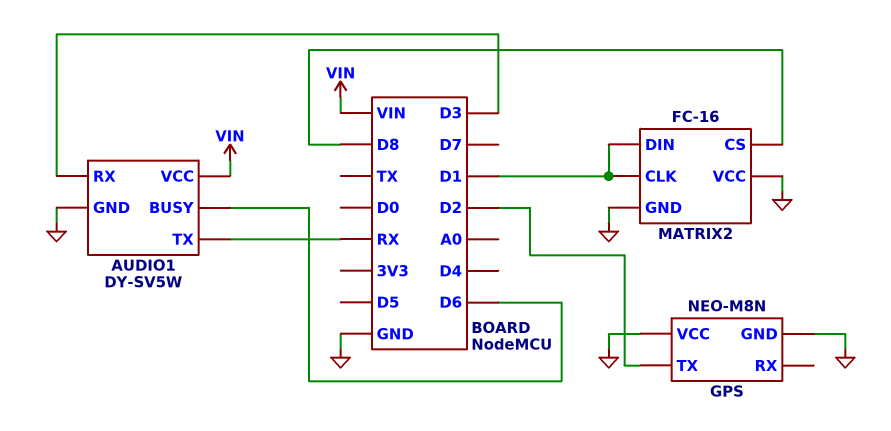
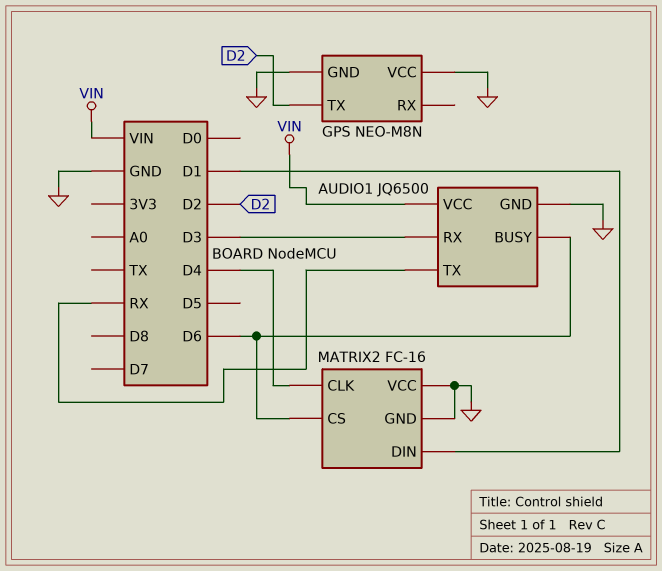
AUDIO1: DY-SV5W -> JQ6500
MATRIX2 pin CLK: D1 -> D4
MATRIX2 pin CS: D8 -> D6

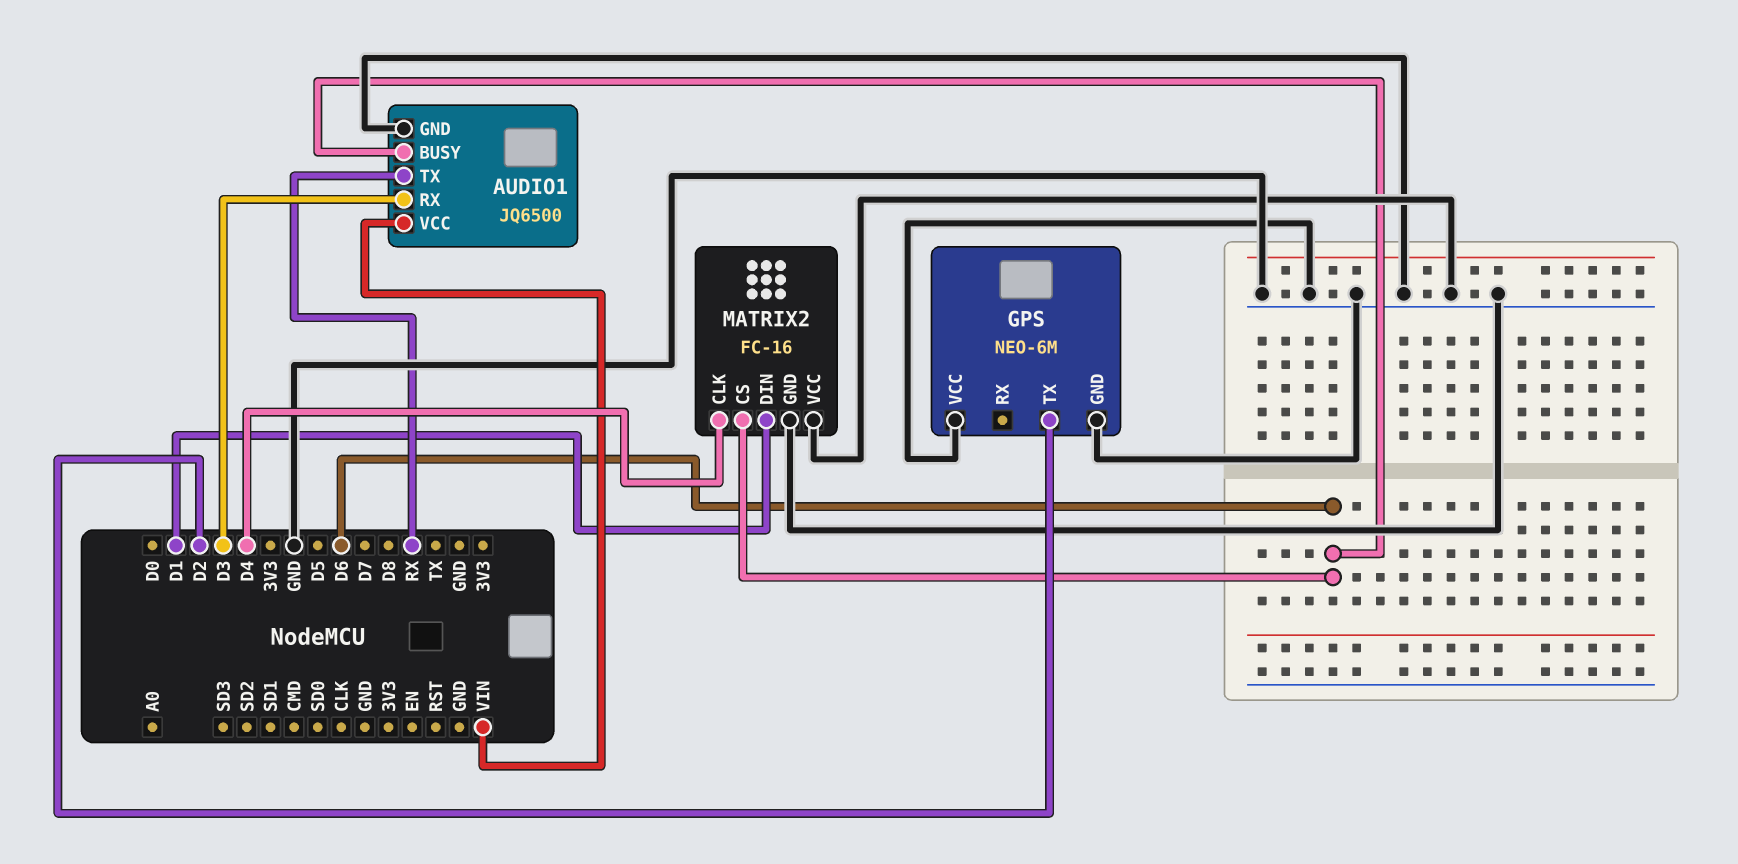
GPS: NEO-M8N -> NEO-6M

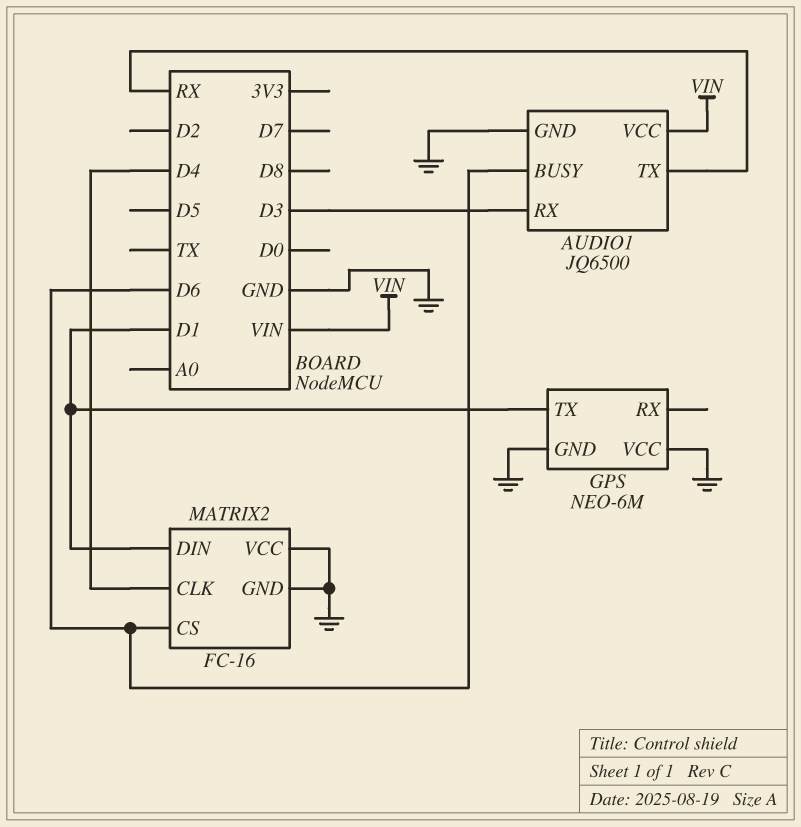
GPS pin TX: D2 -> D1

